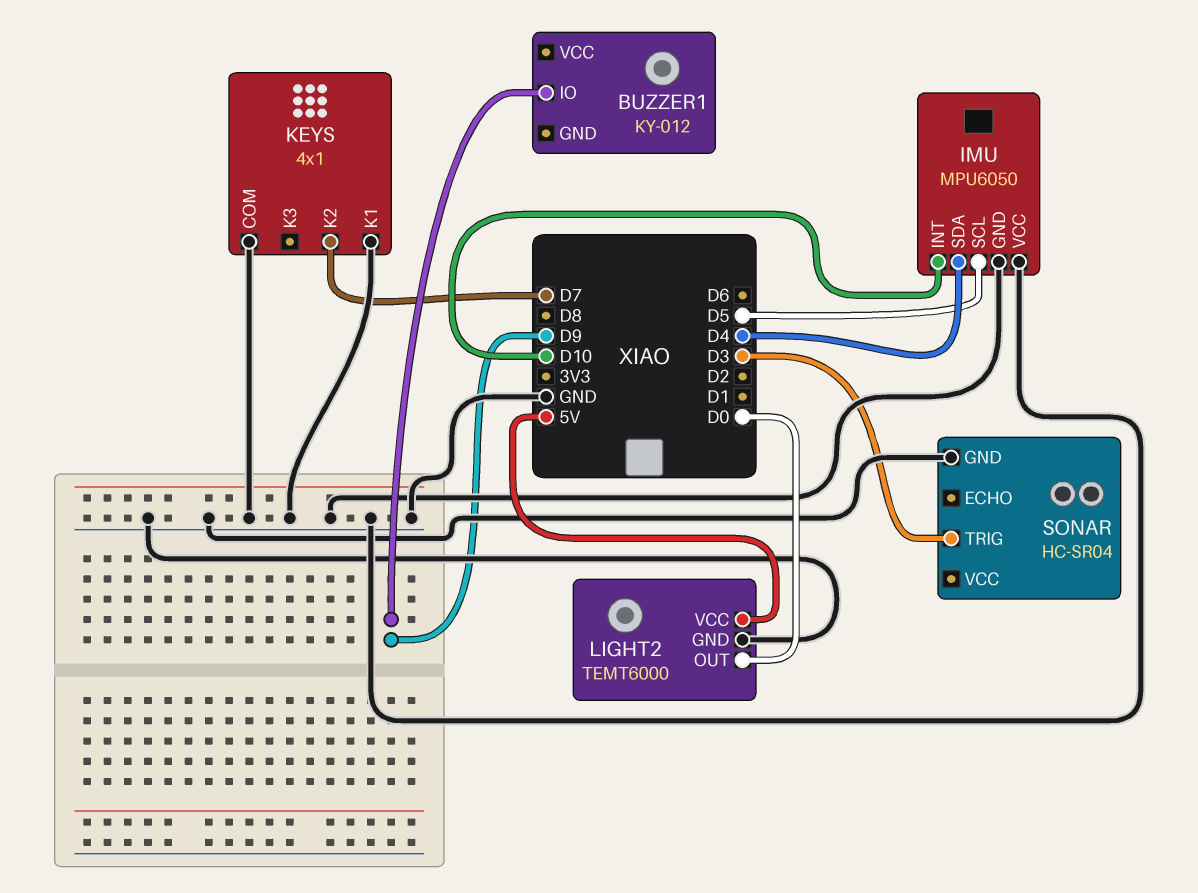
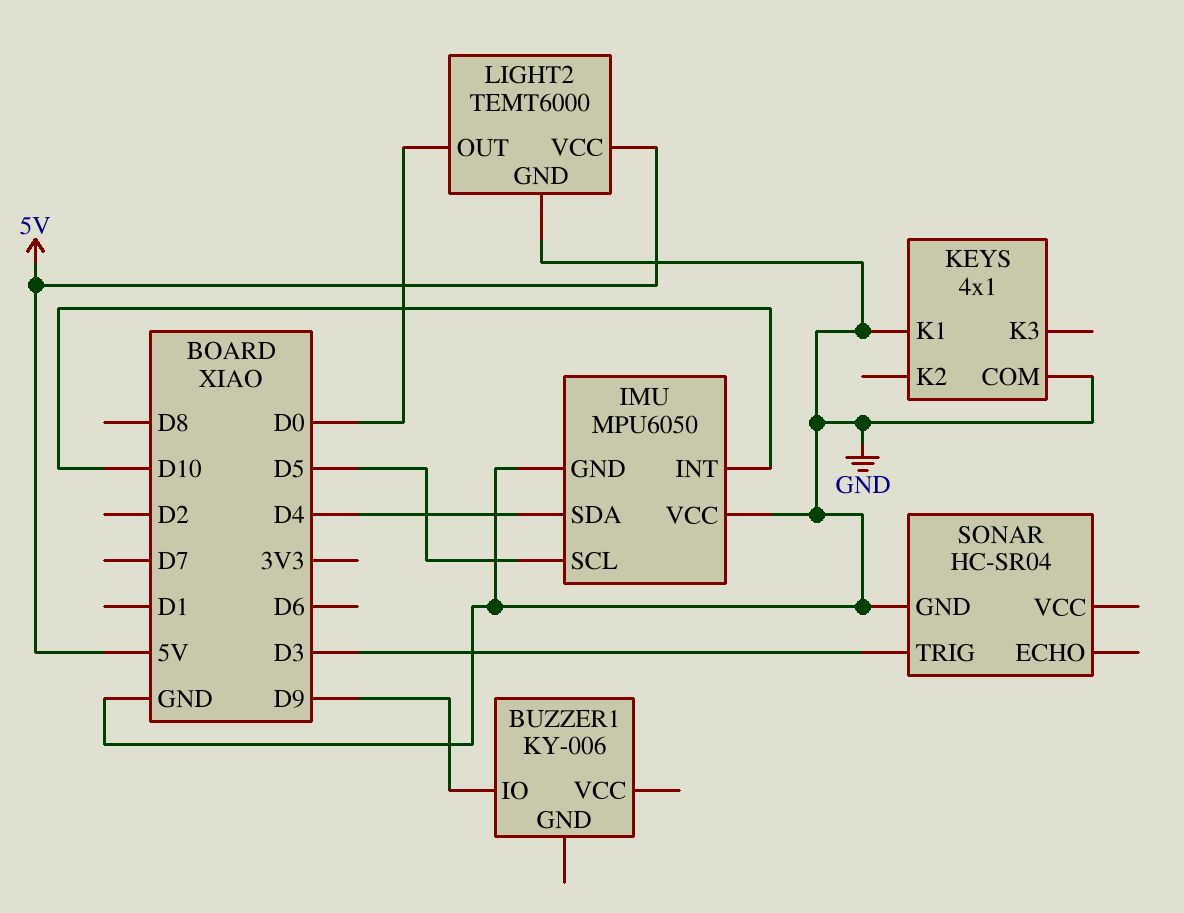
BUZZER1: KY-012 -> KY-006
KEYS pin K2: D7 -> none

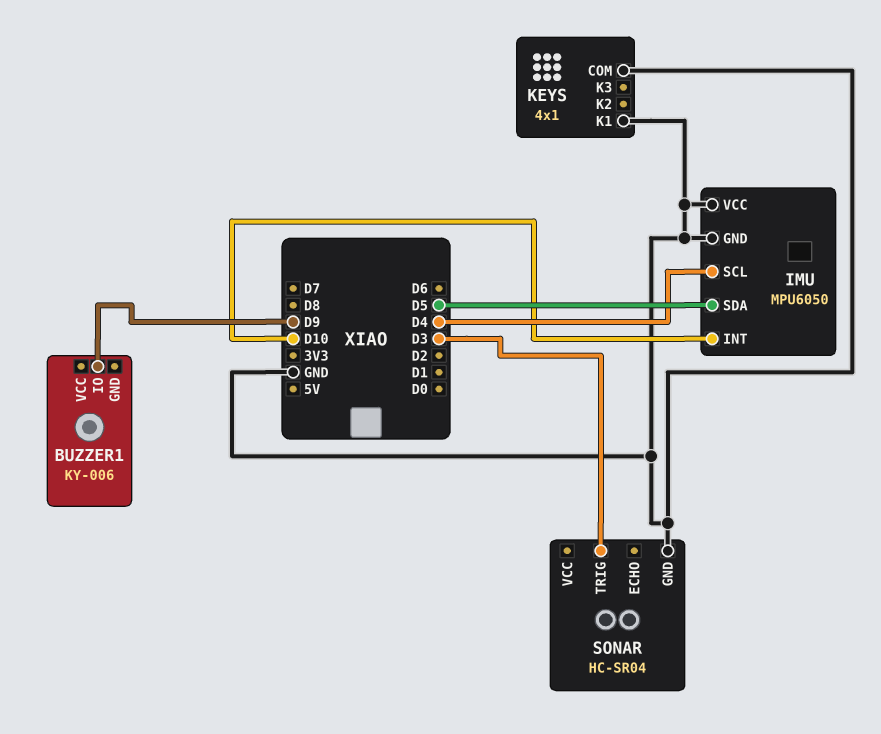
IMU pin SCL: D5 -> D4
IMU pin SDA: D4 -> D5
LIGHT2: TEMT6000 -> none
LIGHT2 pin GND: GND -> none
LIGHT2 pin OUT: D0 -> none
LIGHT2 pin VCC: 5V -> none

